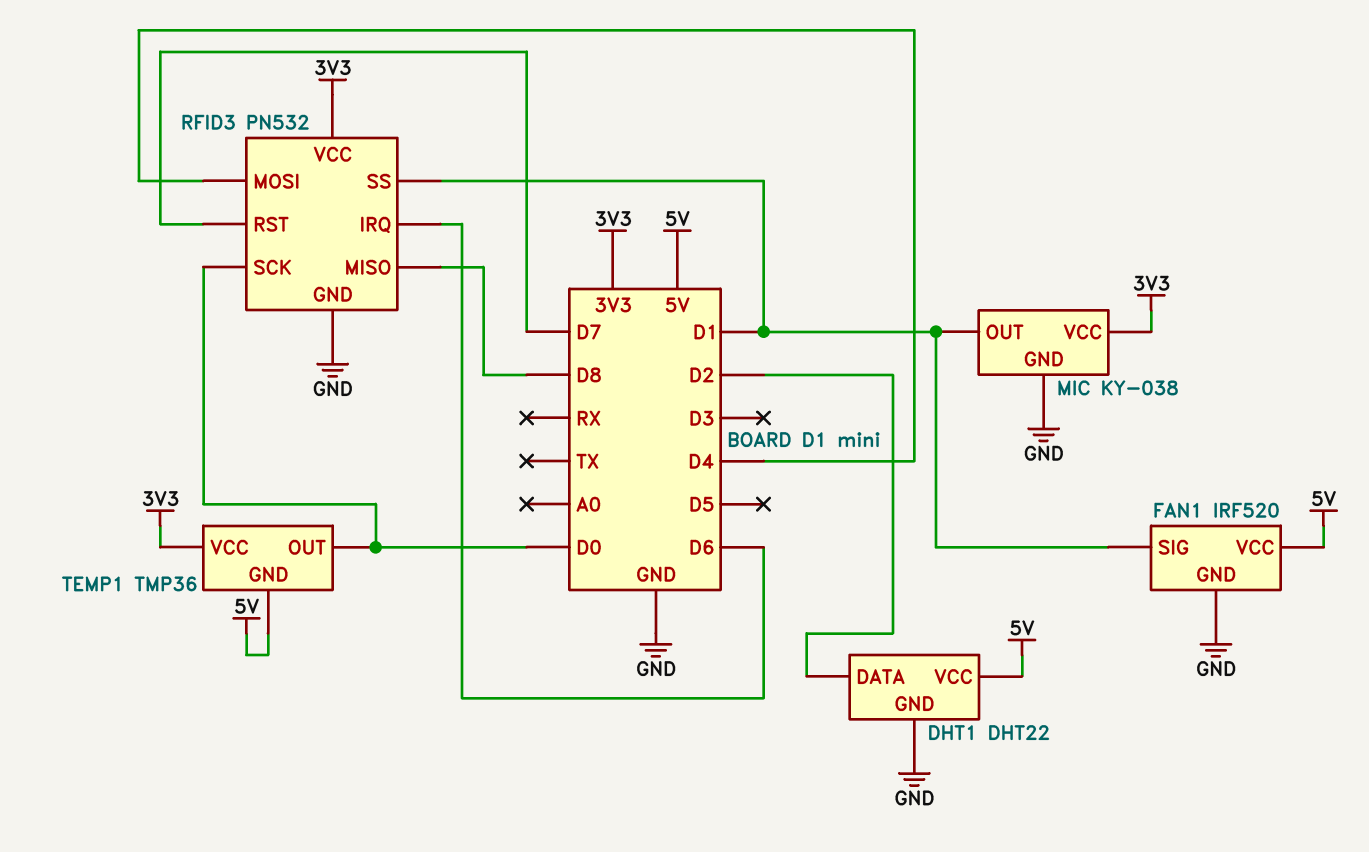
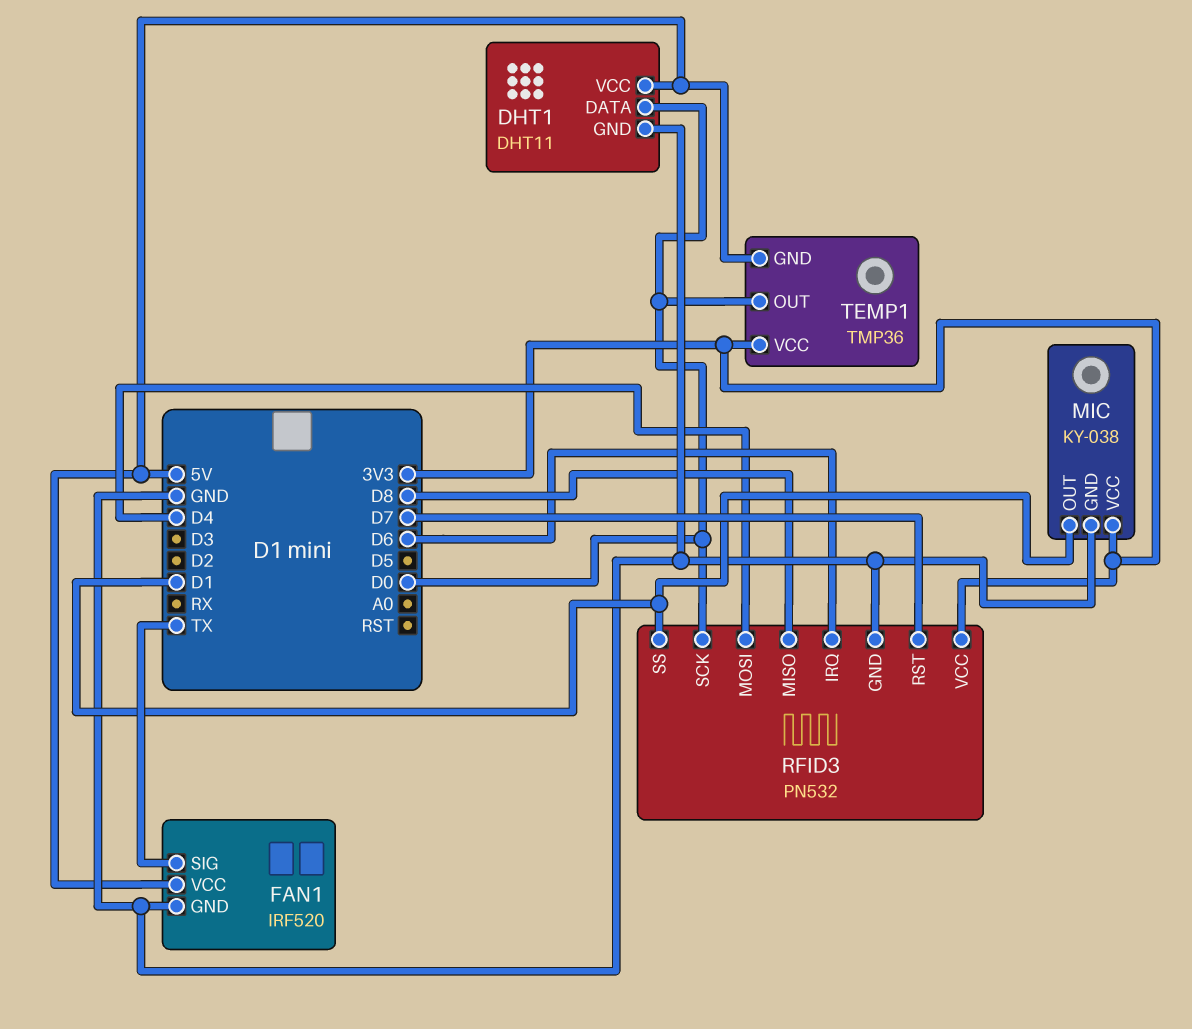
DHT1: DHT22 -> DHT11
DHT1 pin DATA: D2 -> D0
FAN1 pin SIG: D1 -> TX

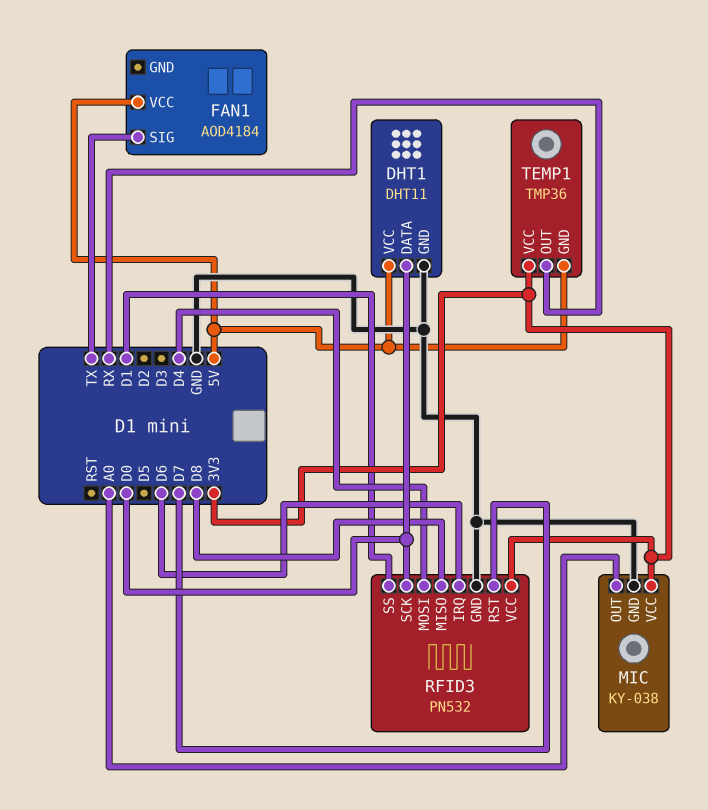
FAN1: IRF520 -> AOD4184
FAN1 pin GND: GND -> none
MIC pin OUT: D1 -> A0
TEMP1 pin OUT: D0 -> RX

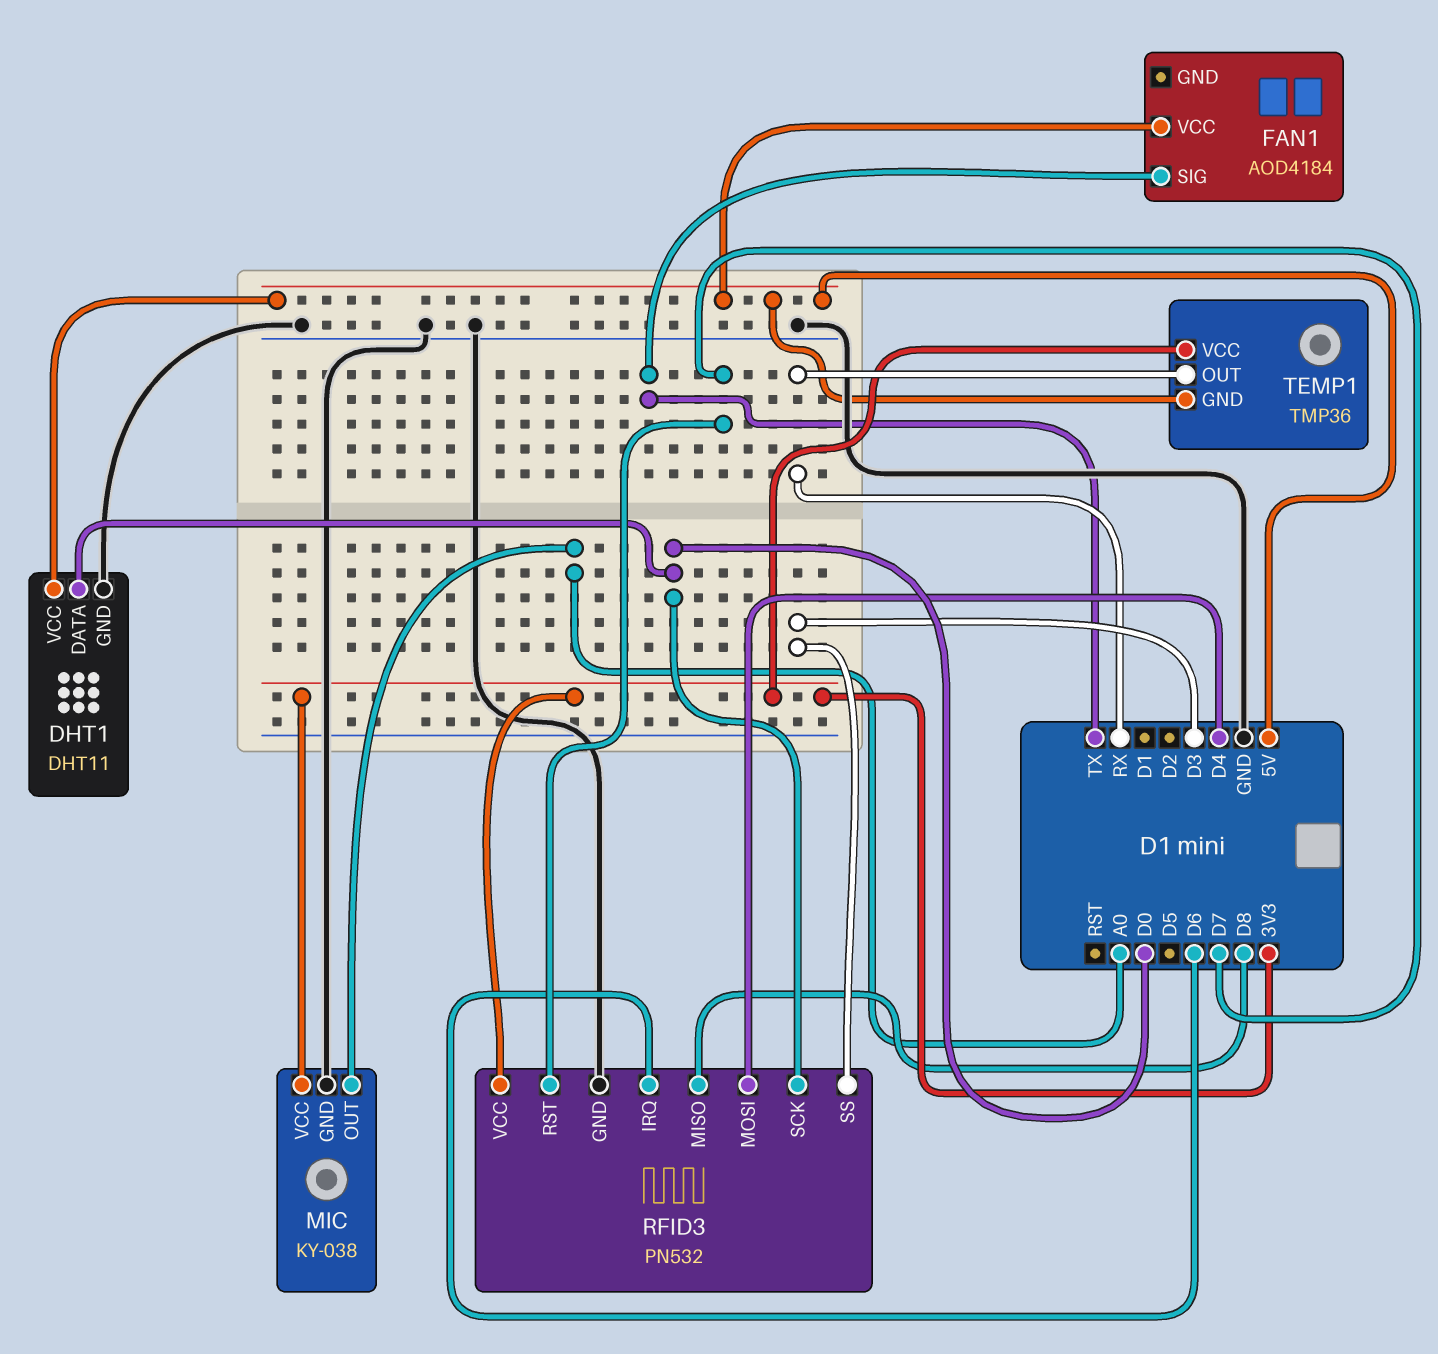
RFID3 pin SS: D1 -> D3

